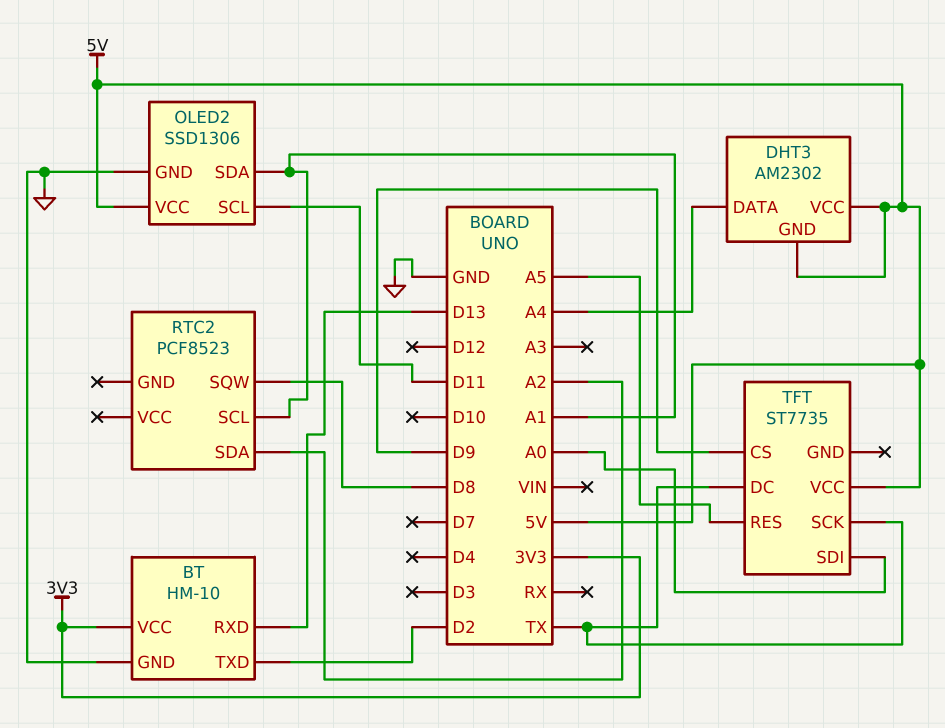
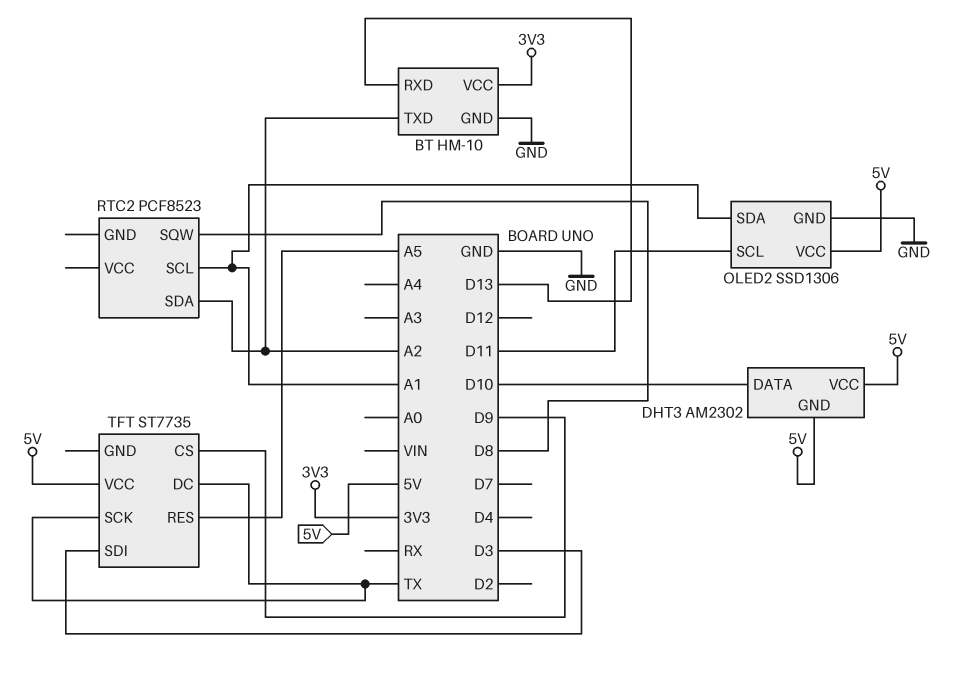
BT pin TXD: D2 -> A2
DHT3 pin DATA: A4 -> D10
TFT pin SDI: A0 -> D3

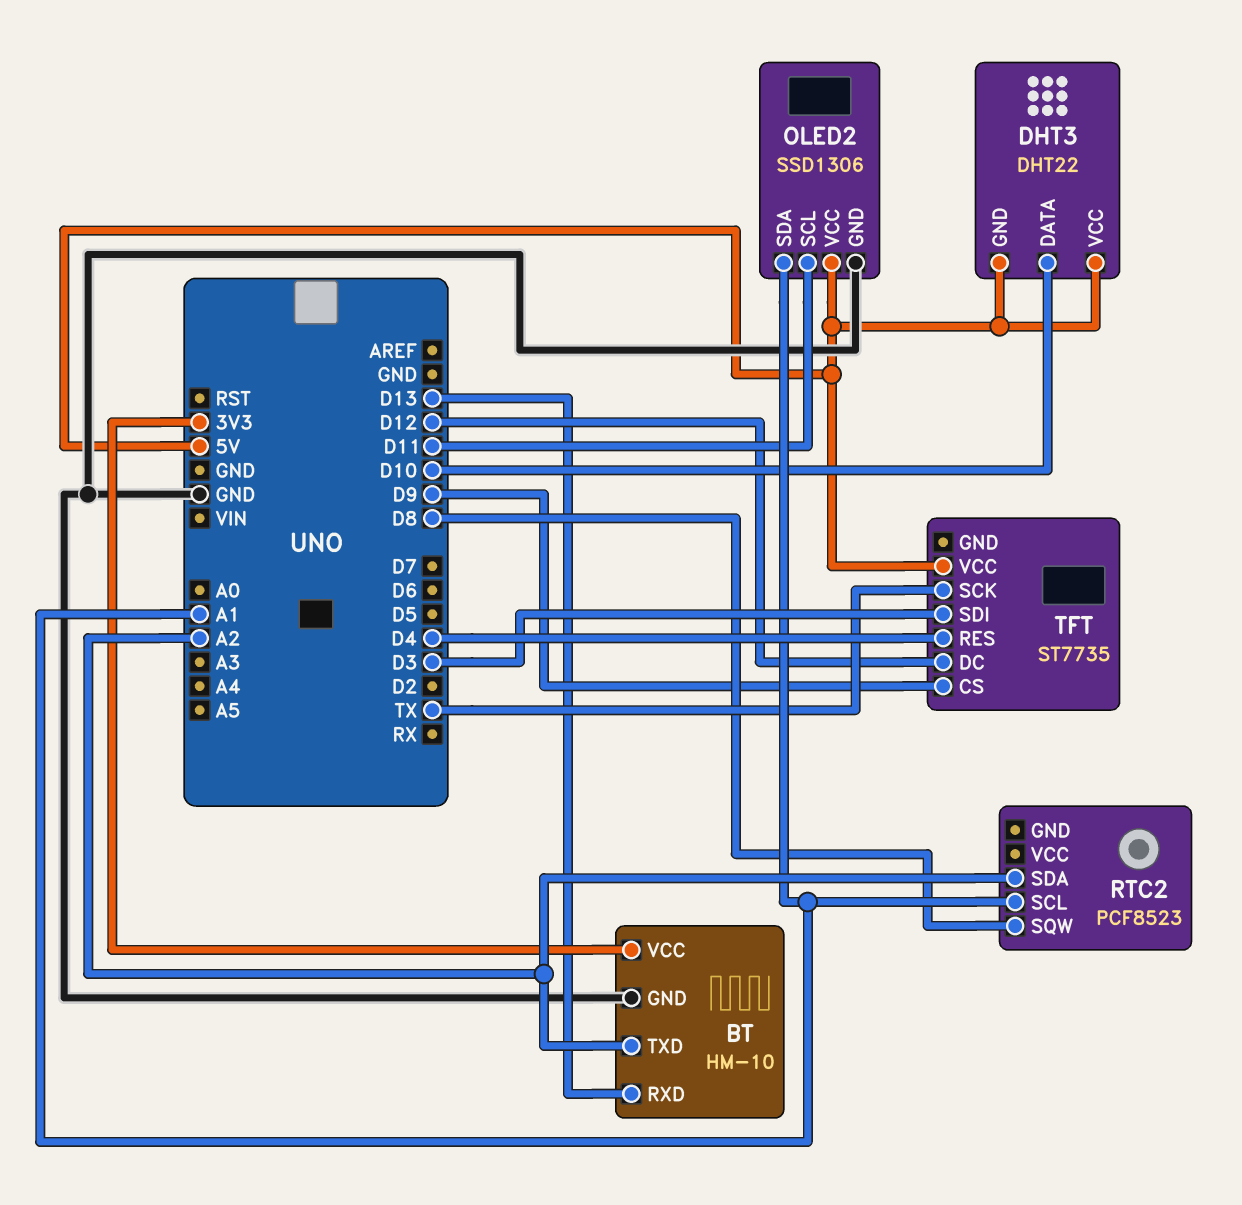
DHT3: AM2302 -> DHT22
TFT pin DC: TX -> D12
TFT pin RES: A5 -> D4

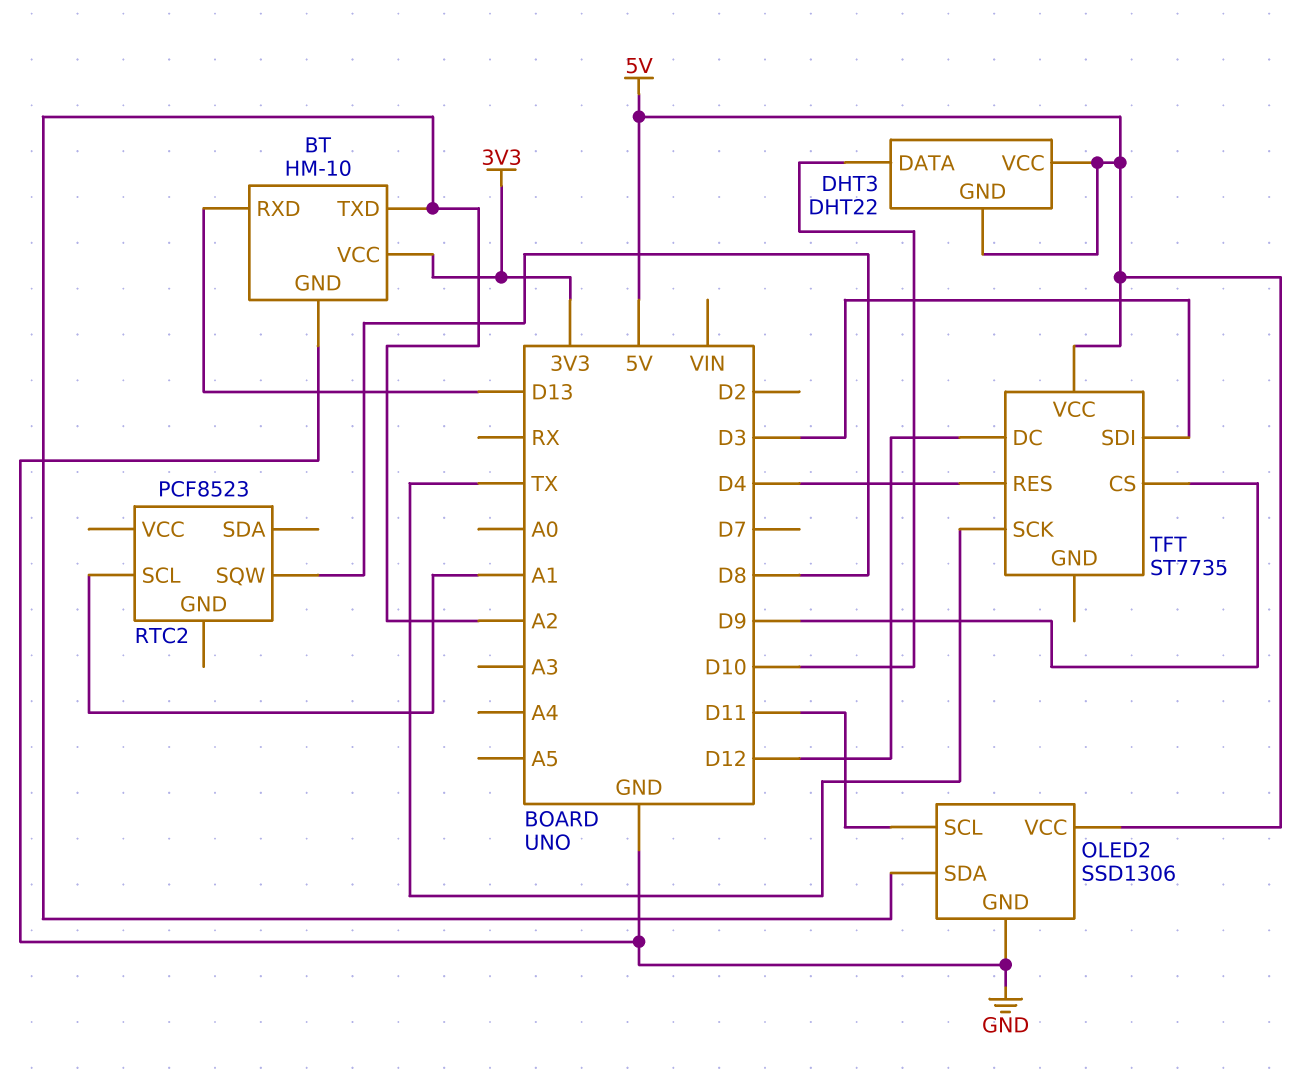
OLED2 pin SDA: A1 -> A2
RTC2 pin SDA: A2 -> none

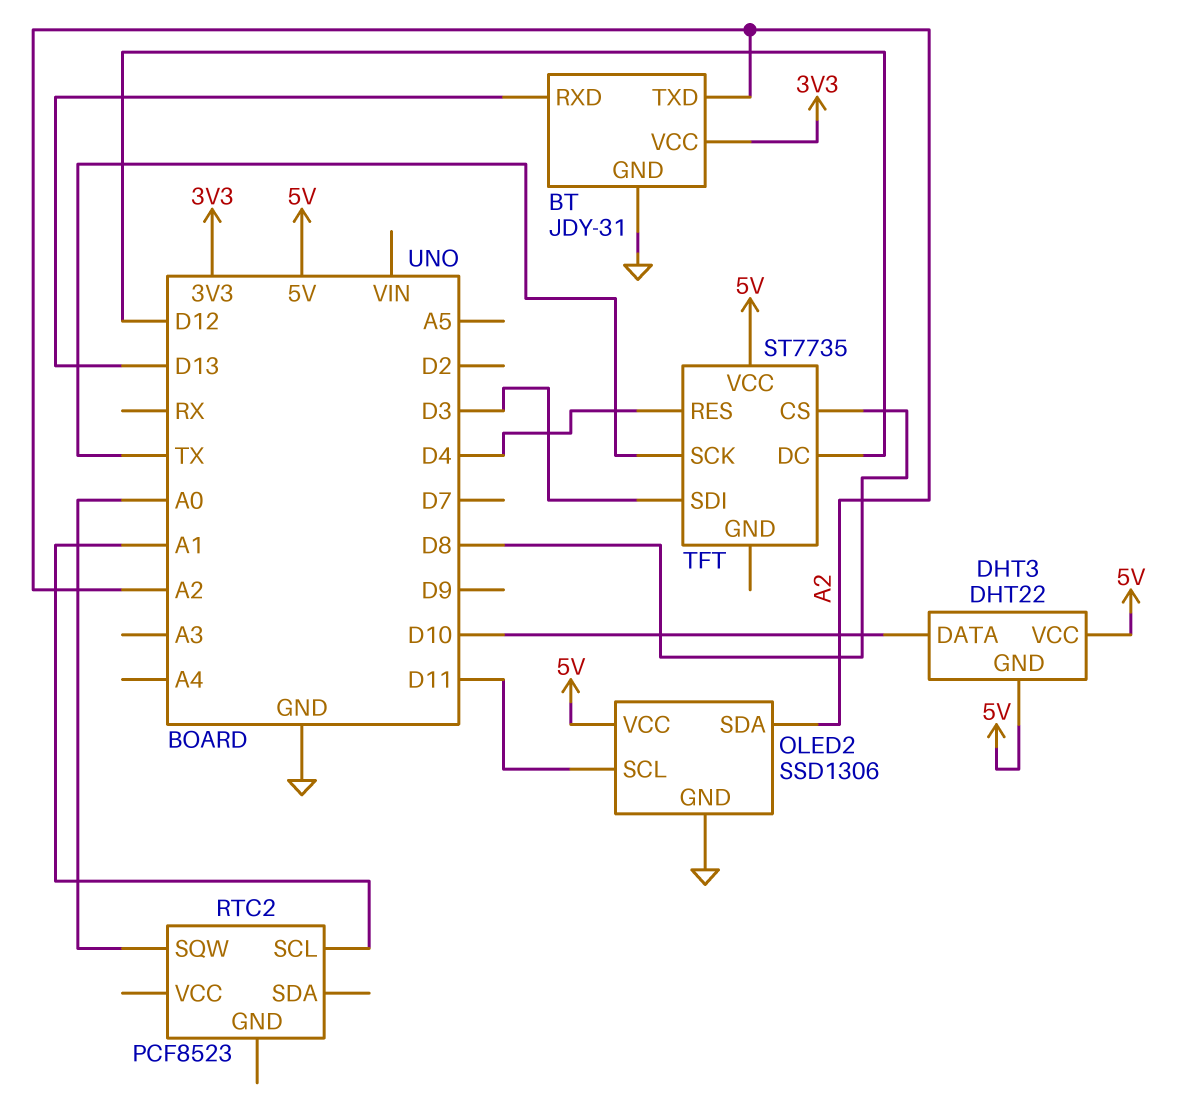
BT: HM-10 -> JDY-31
RTC2 pin SQW: D8 -> A0
TFT pin CS: D9 -> D8

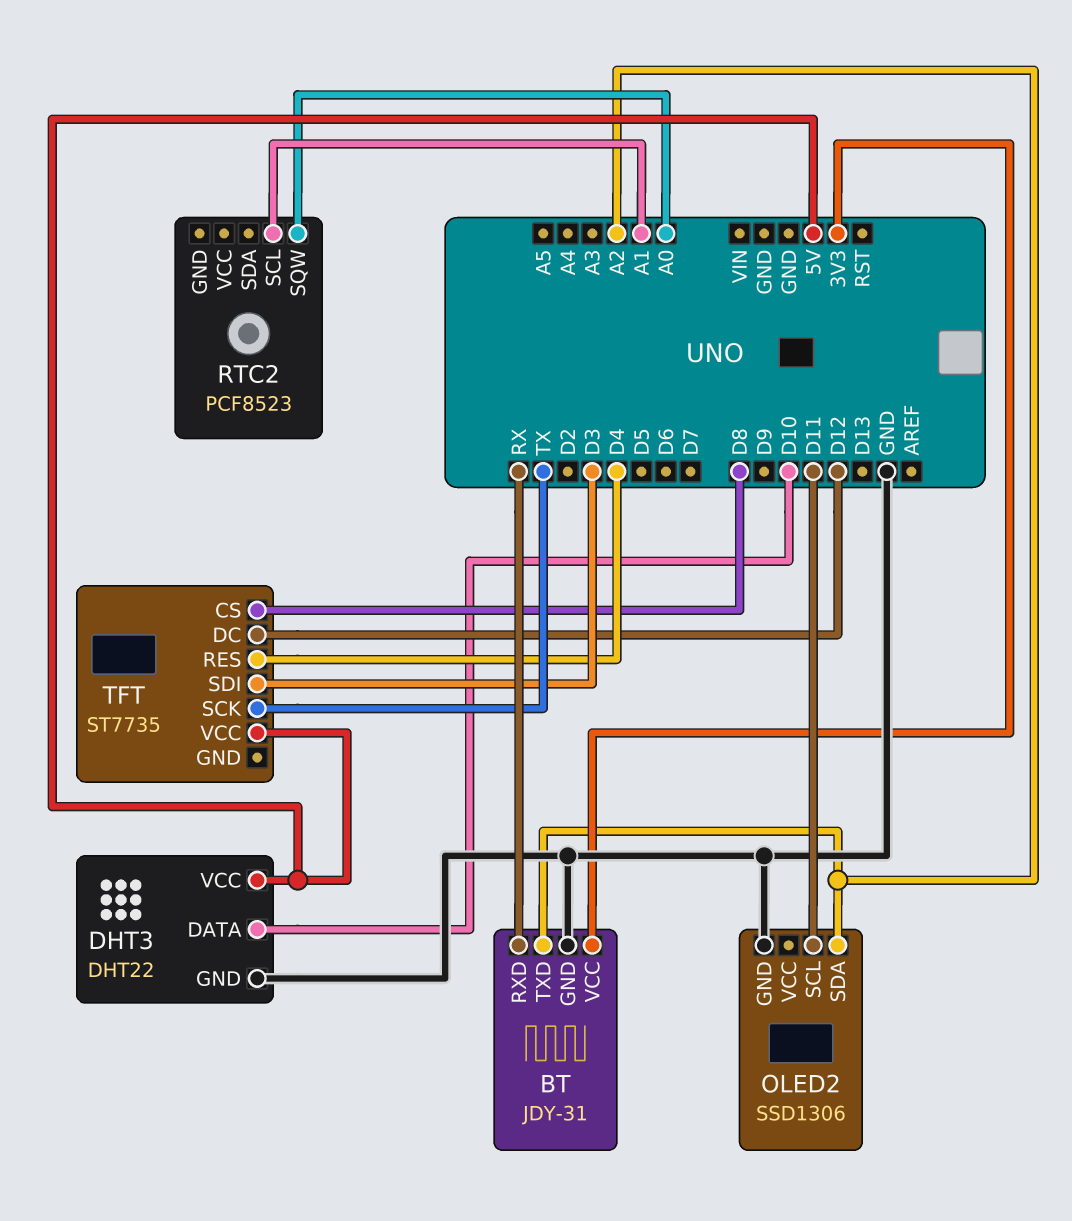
BT pin RXD: D13 -> RX
DHT3 pin GND: 5V -> GND
OLED2 pin VCC: 5V -> none

